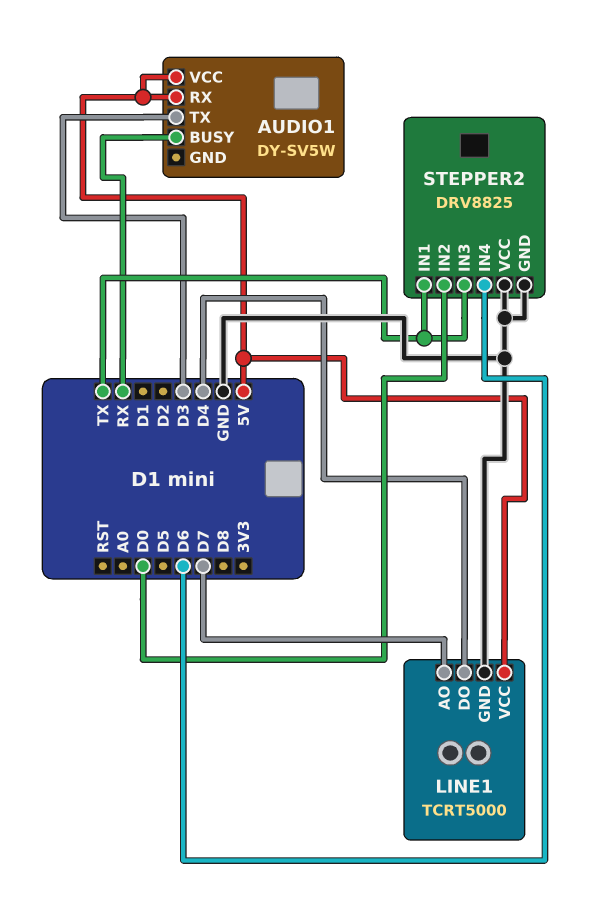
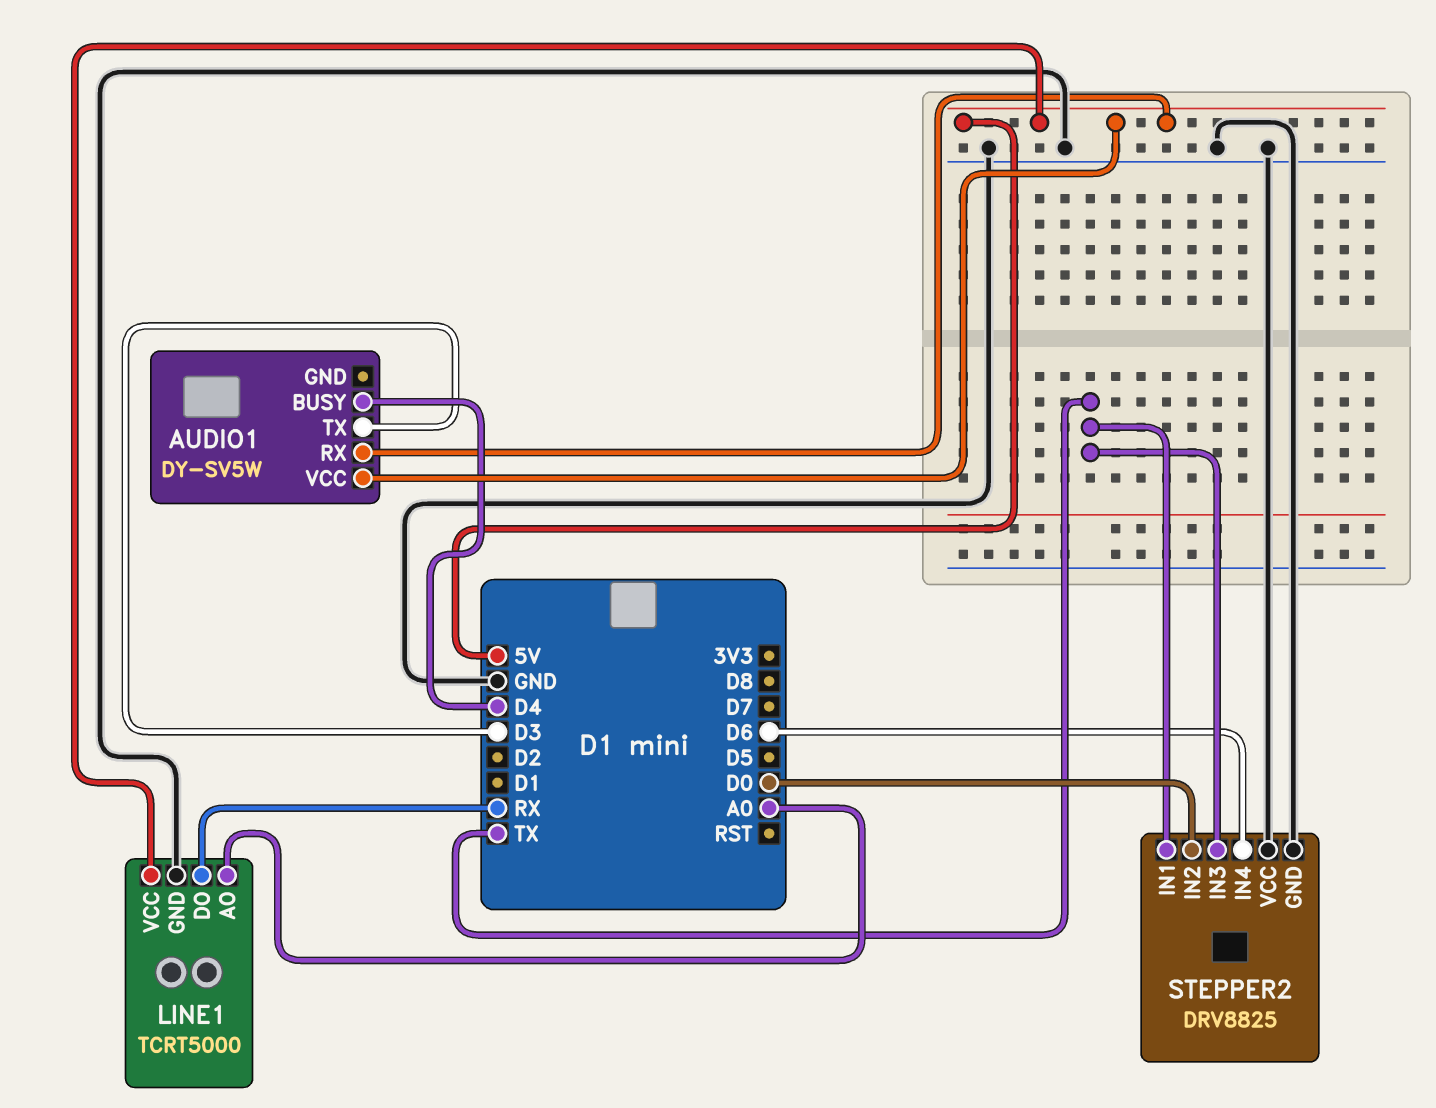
AUDIO1 pin BUSY: RX -> D4
LINE1 pin AO: D7 -> A0
LINE1 pin DO: D4 -> RX

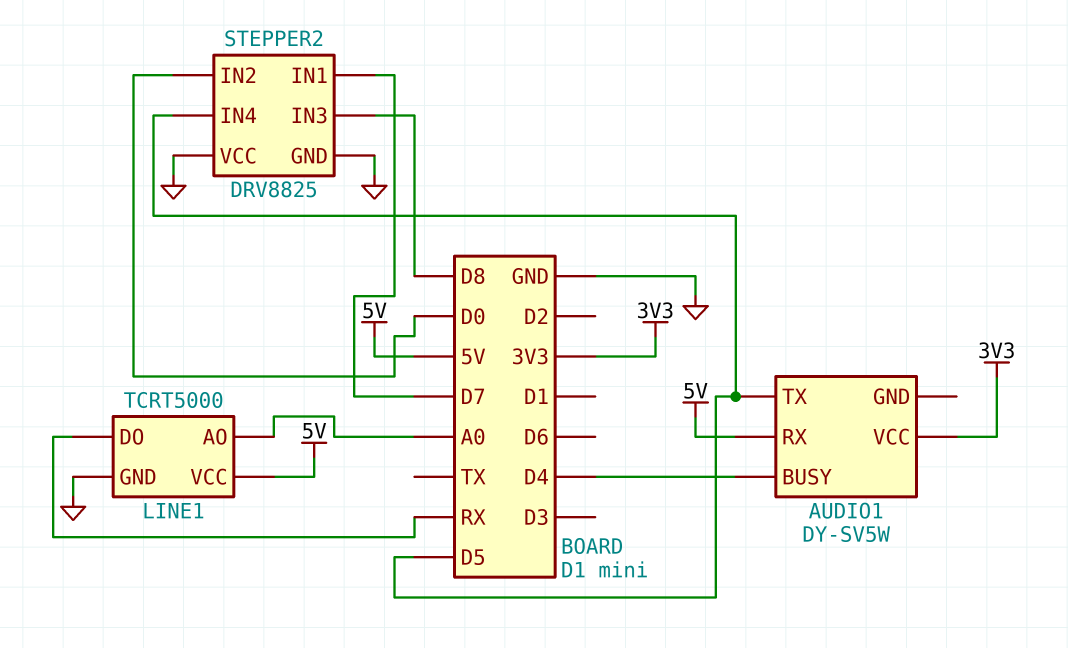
AUDIO1 pin TX: D3 -> D5
AUDIO1 pin VCC: 5V -> 3V3
STEPPER2 pin IN1: TX -> D7
STEPPER2 pin IN3: TX -> D8
STEPPER2 pin IN4: D6 -> D5

